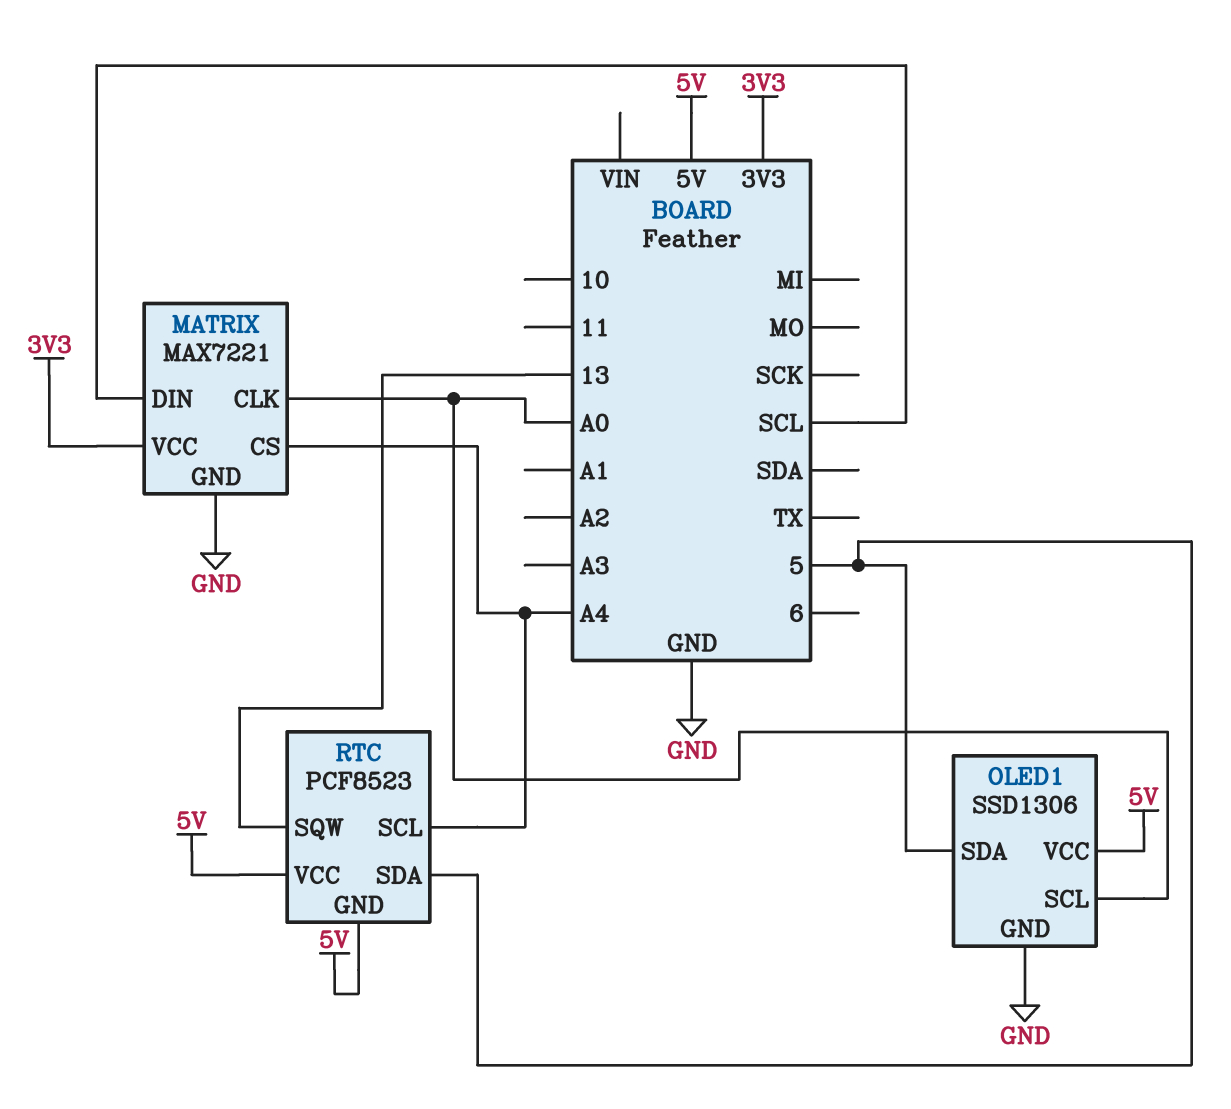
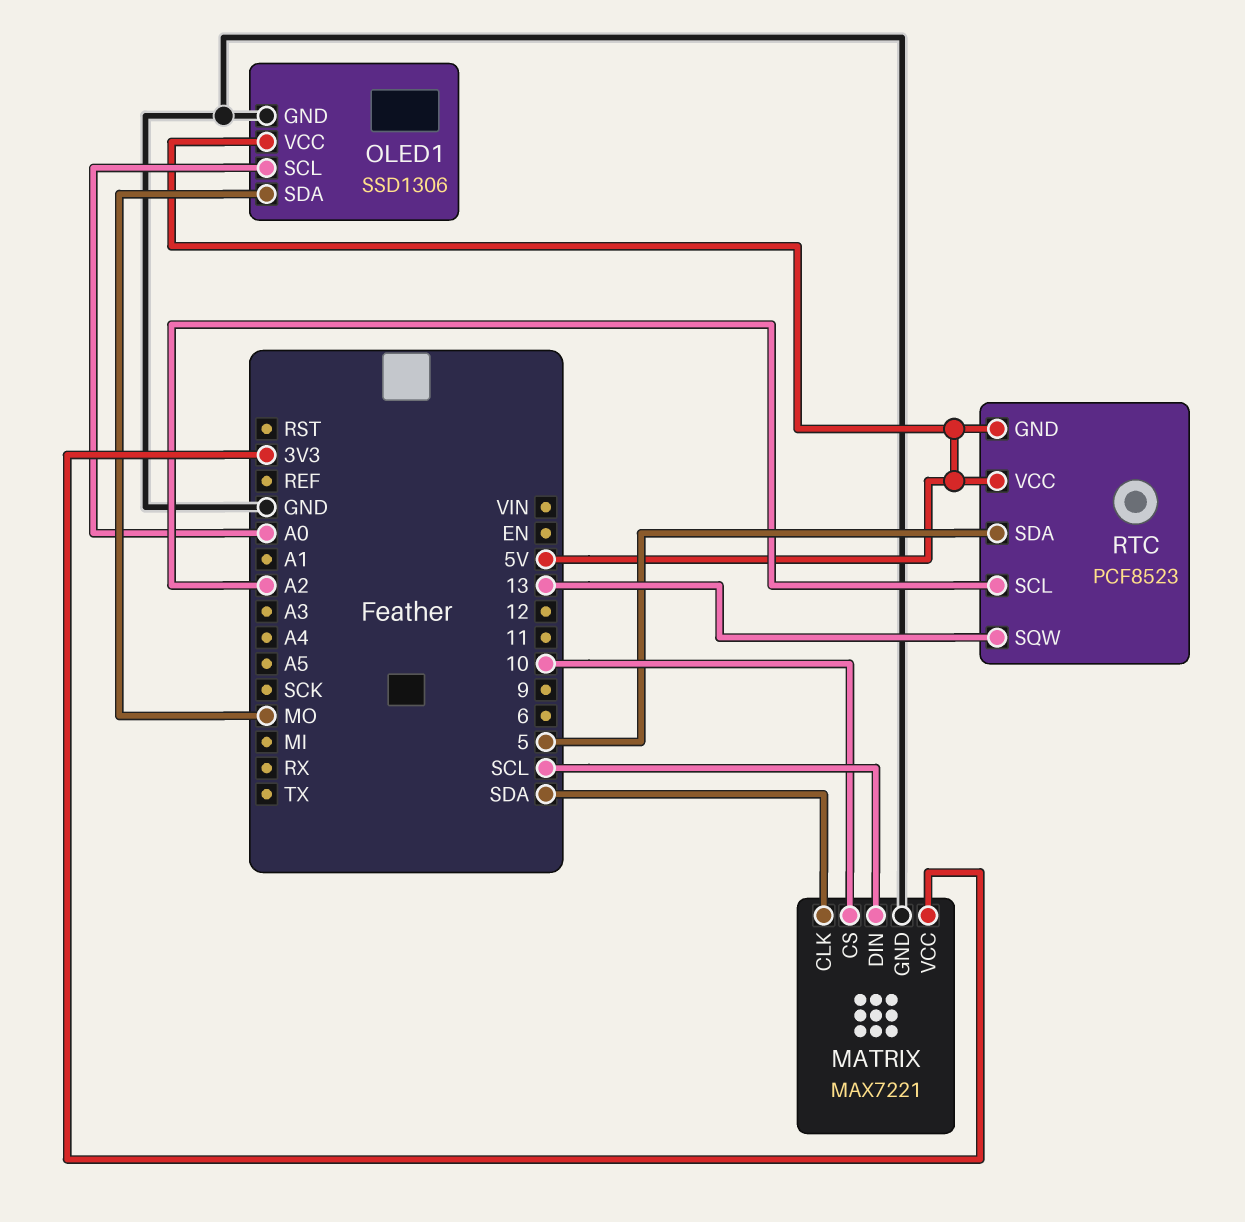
MATRIX pin CLK: A0 -> SDA
MATRIX pin CS: A4 -> 10
OLED1 pin SDA: 5 -> MO
RTC pin SCL: A4 -> A2

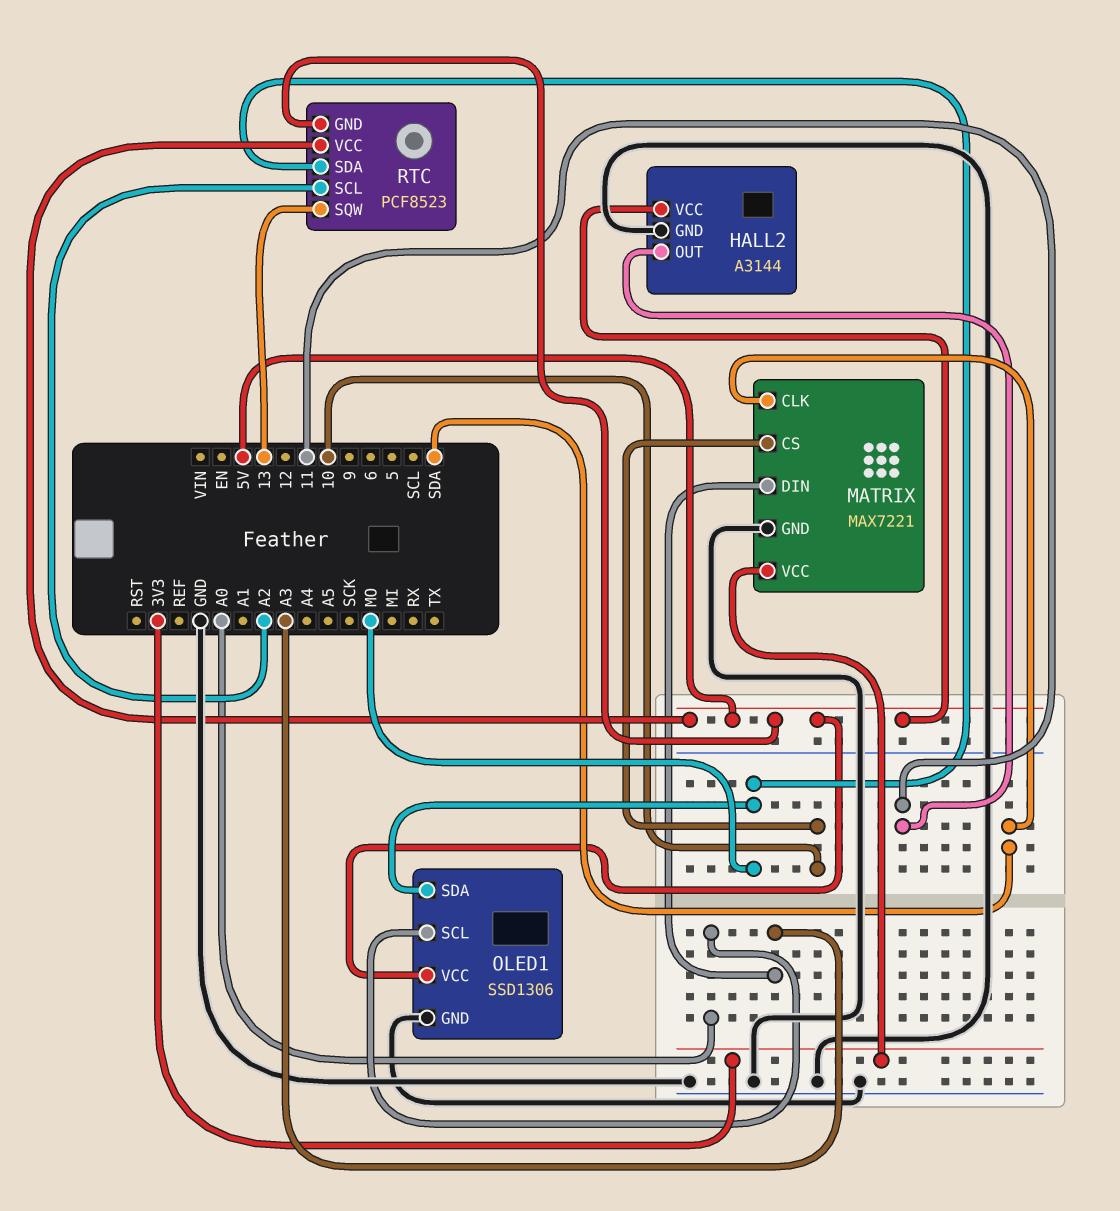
HALL2: none -> A3144
HALL2 pin GND: none -> GND
HALL2 pin OUT: none -> 11
HALL2 pin VCC: none -> 5V
MATRIX pin DIN: SCL -> A3
RTC pin SDA: 5 -> MO

